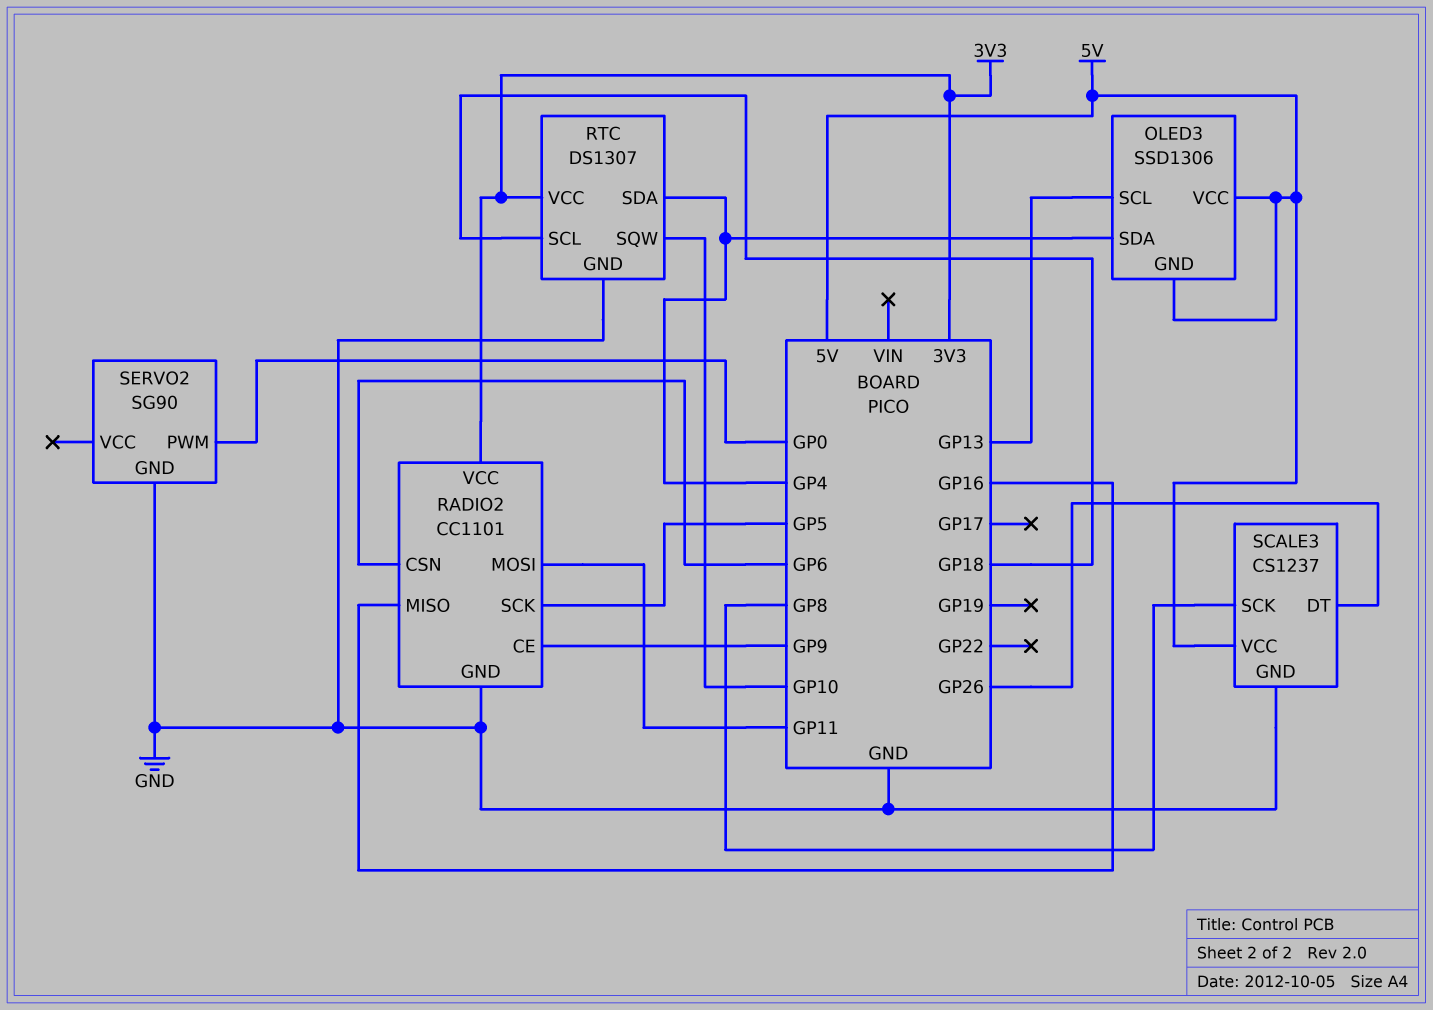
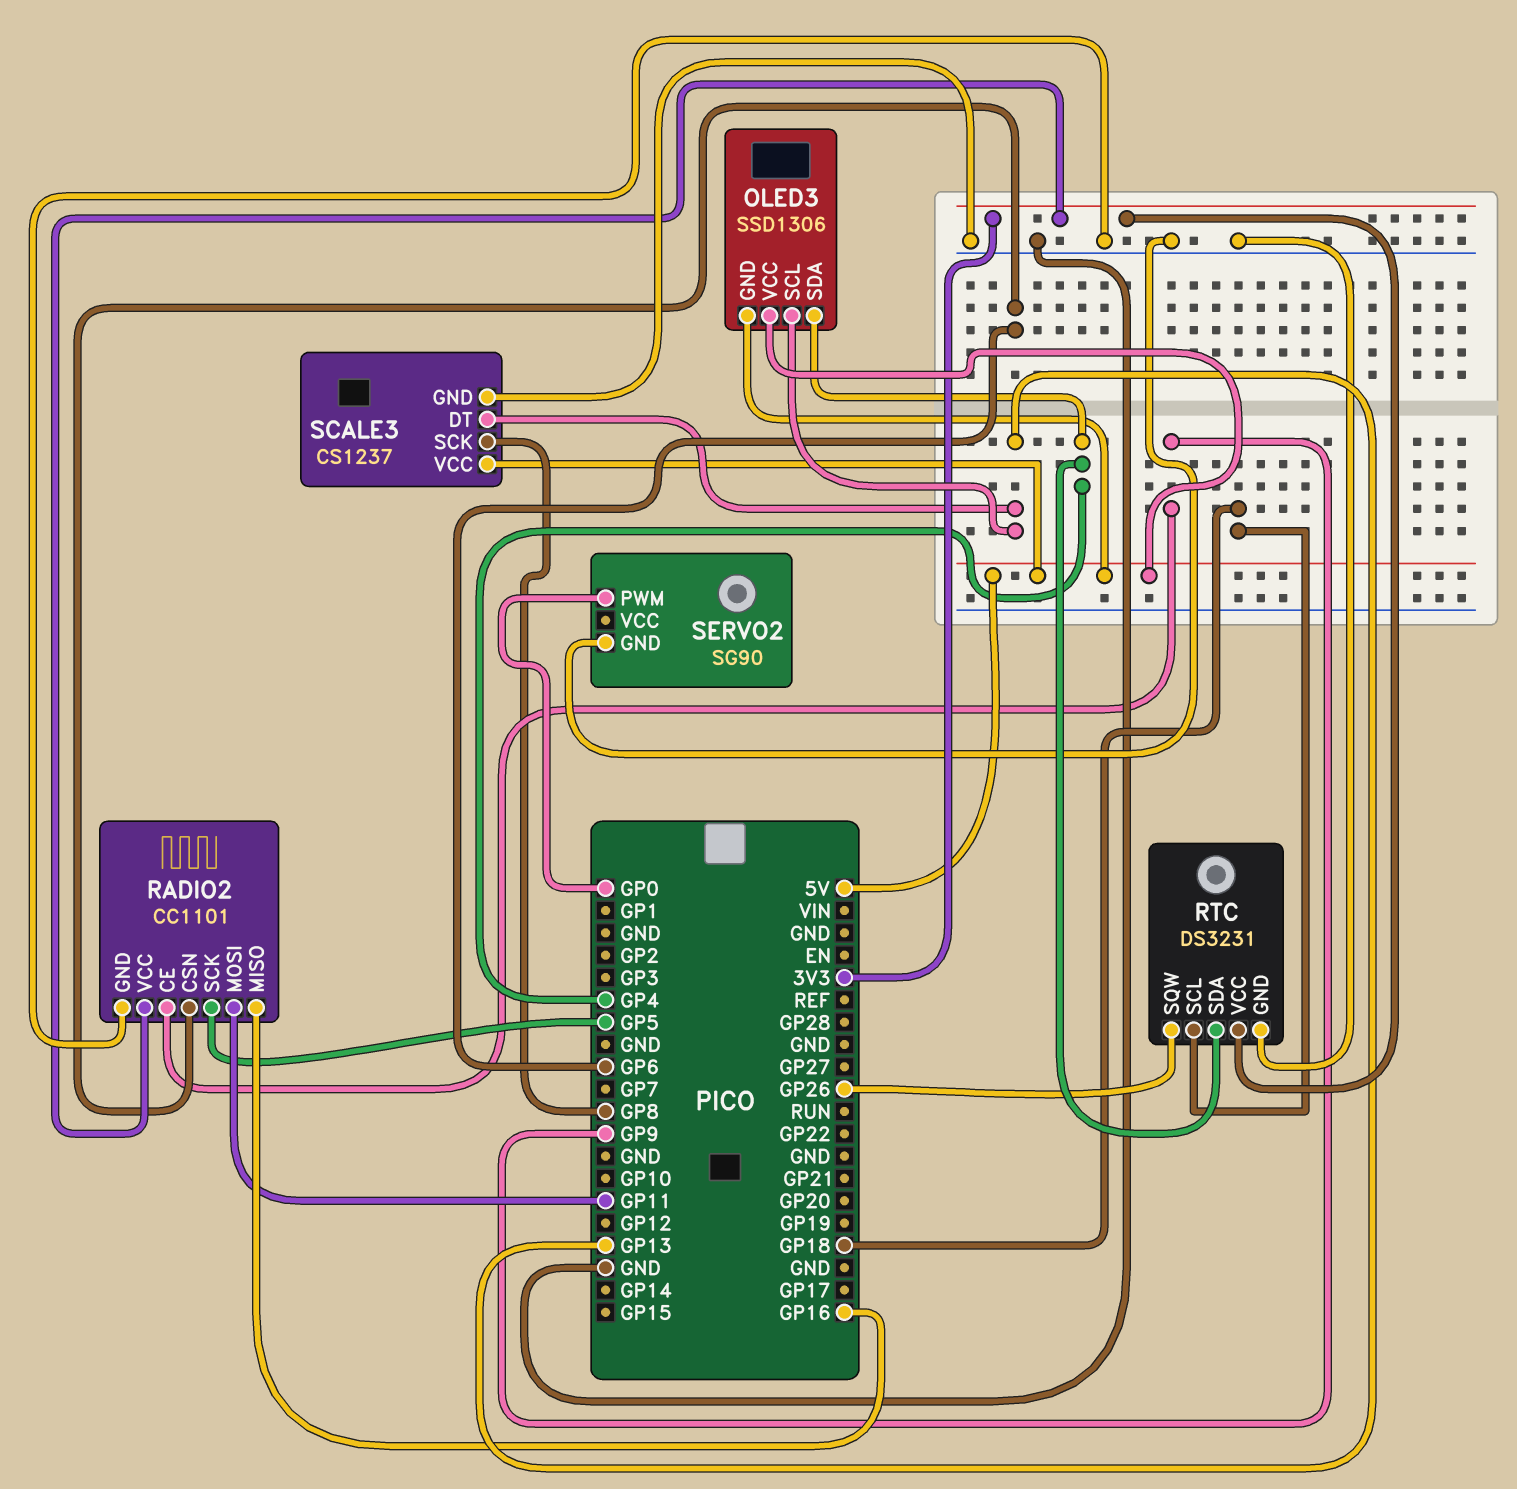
RTC: DS1307 -> DS3231
RTC pin SQW: GP10 -> GP26
SCALE3 pin DT: GP26 -> GP13

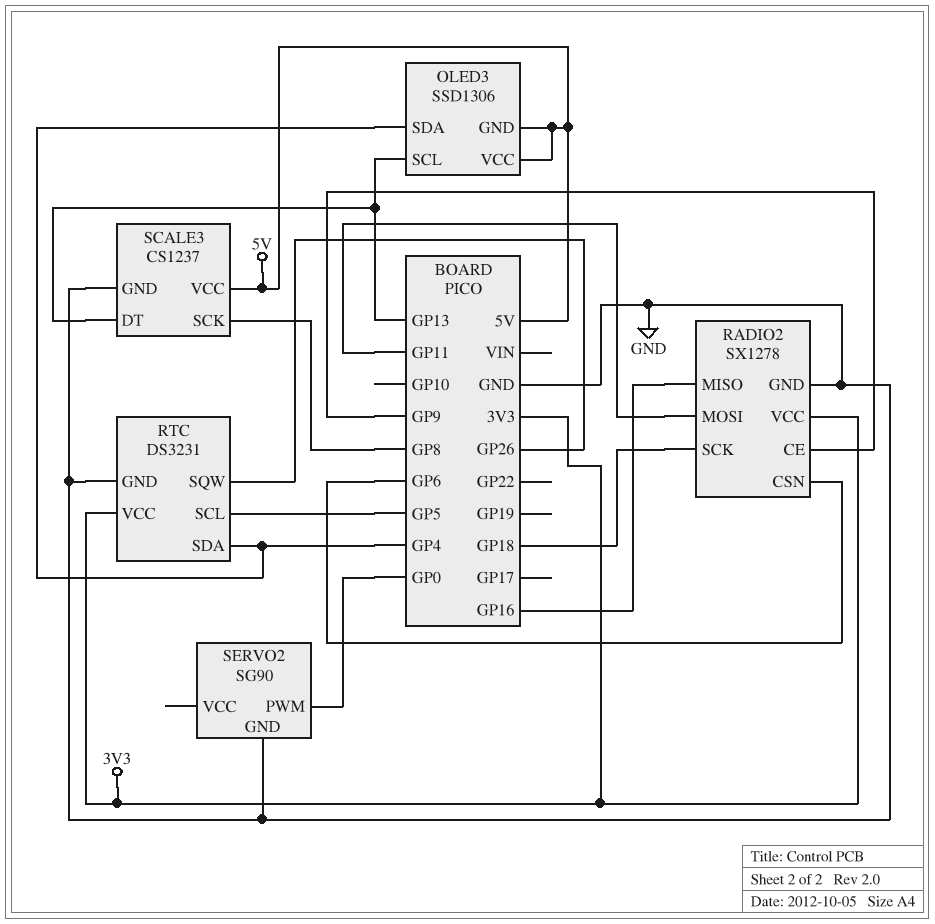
RADIO2: CC1101 -> SX1278
RADIO2 pin SCK: GP5 -> GP18
RTC pin SCL: GP18 -> GP5

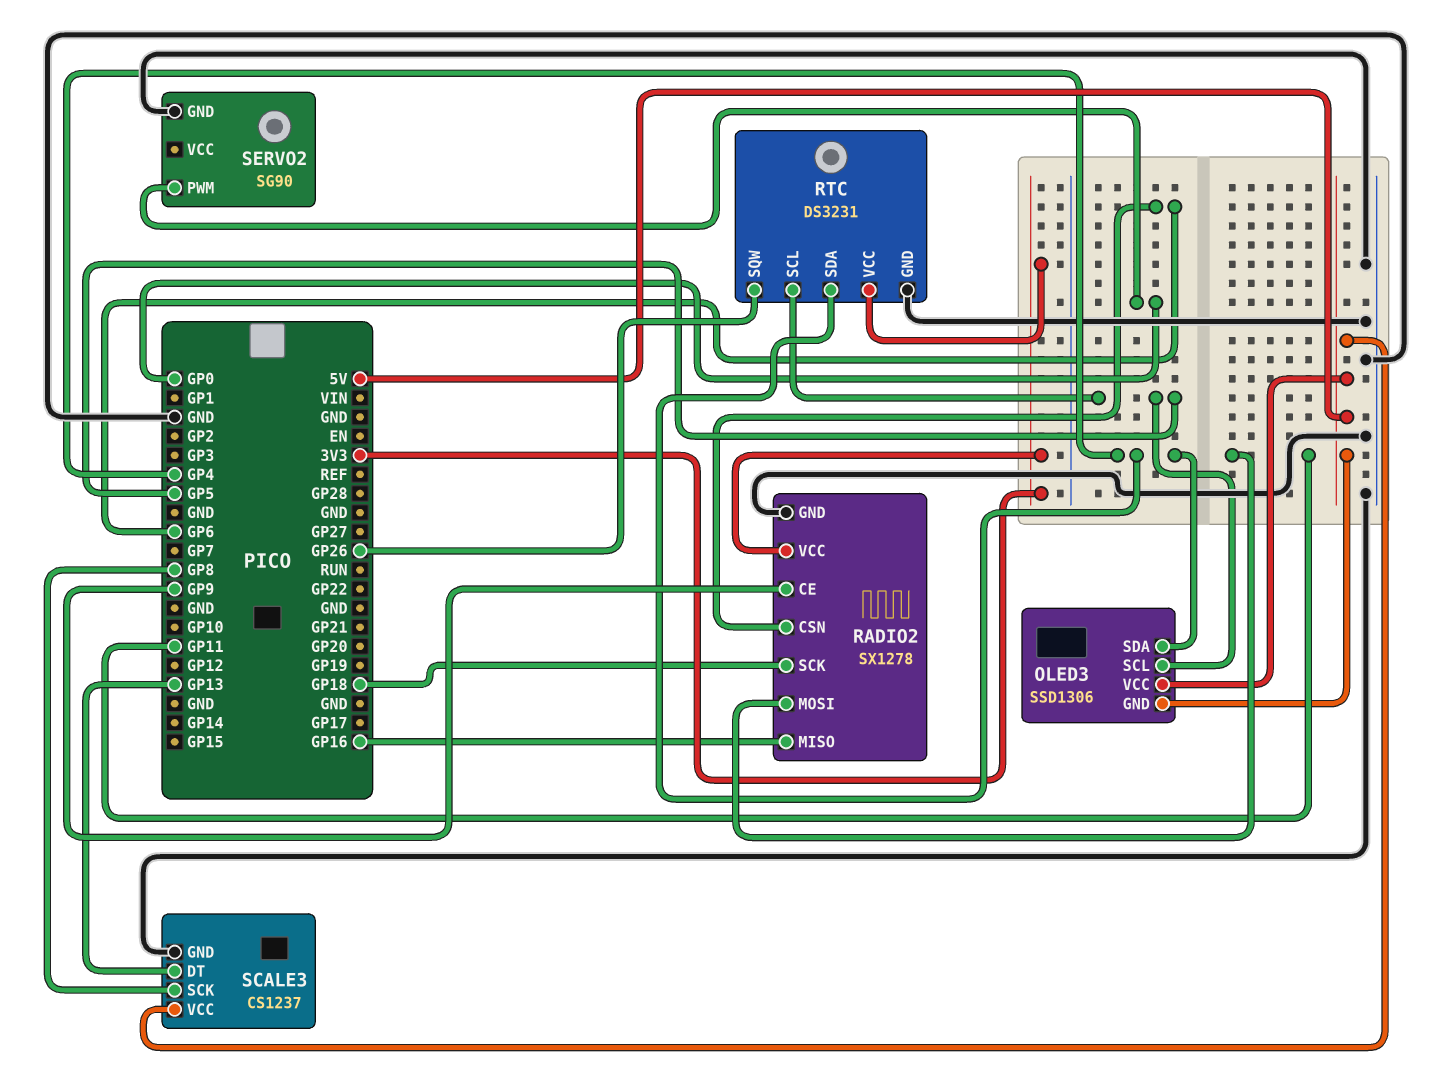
OLED3 pin SCL: GP13 -> GP5

